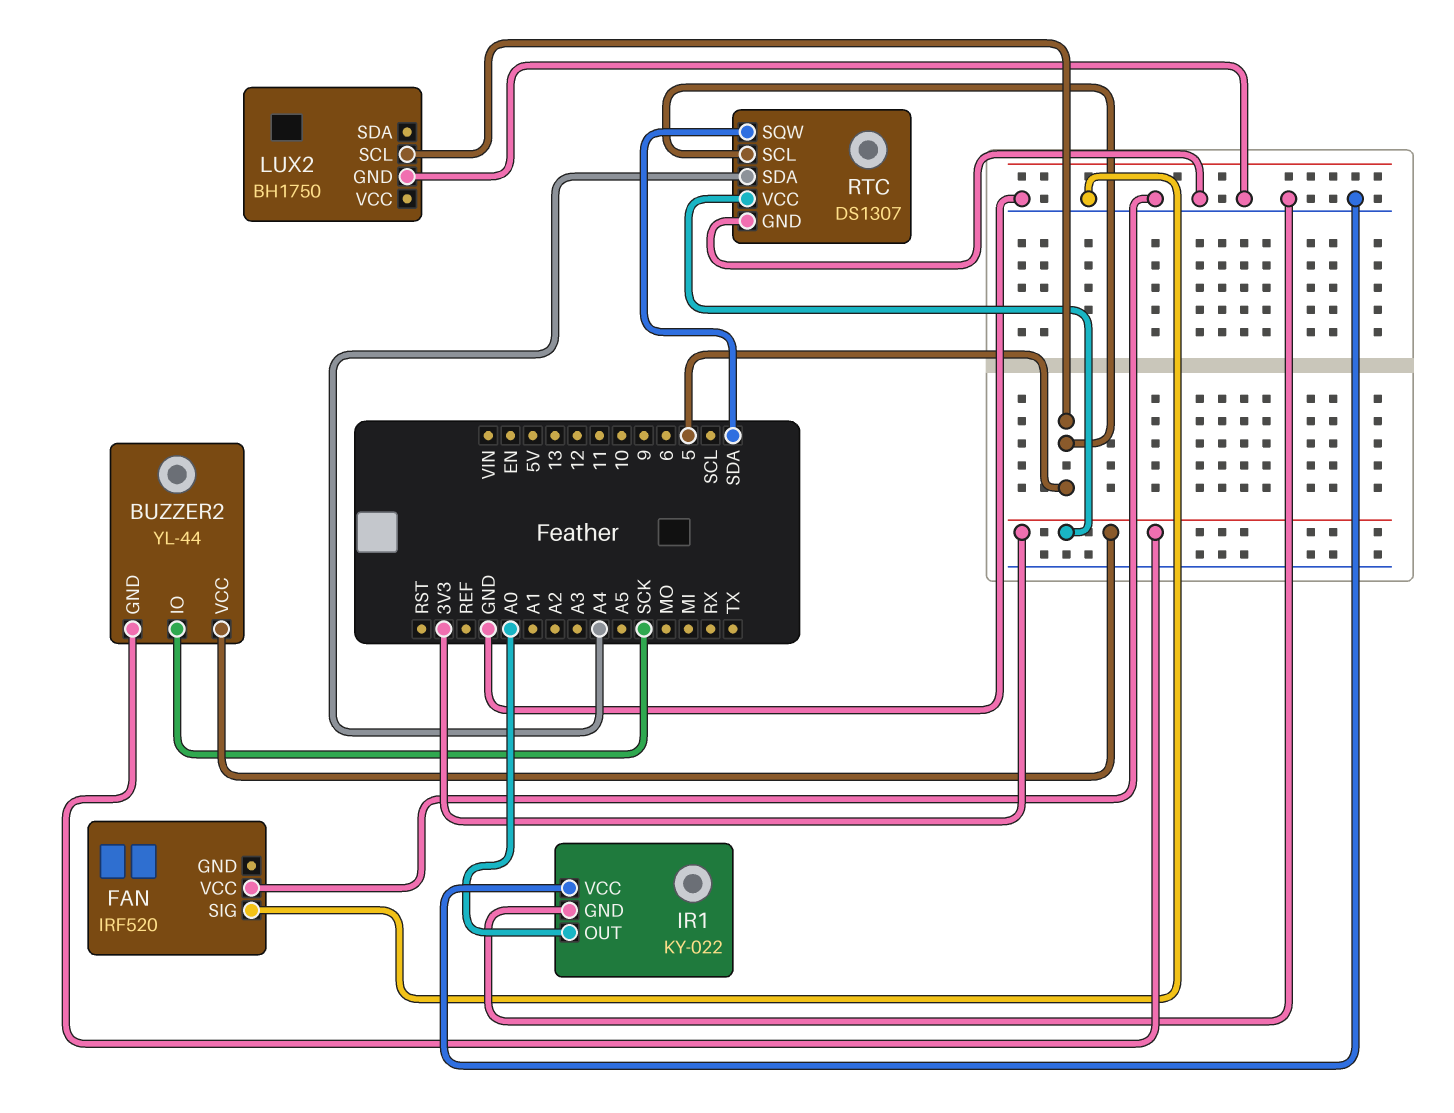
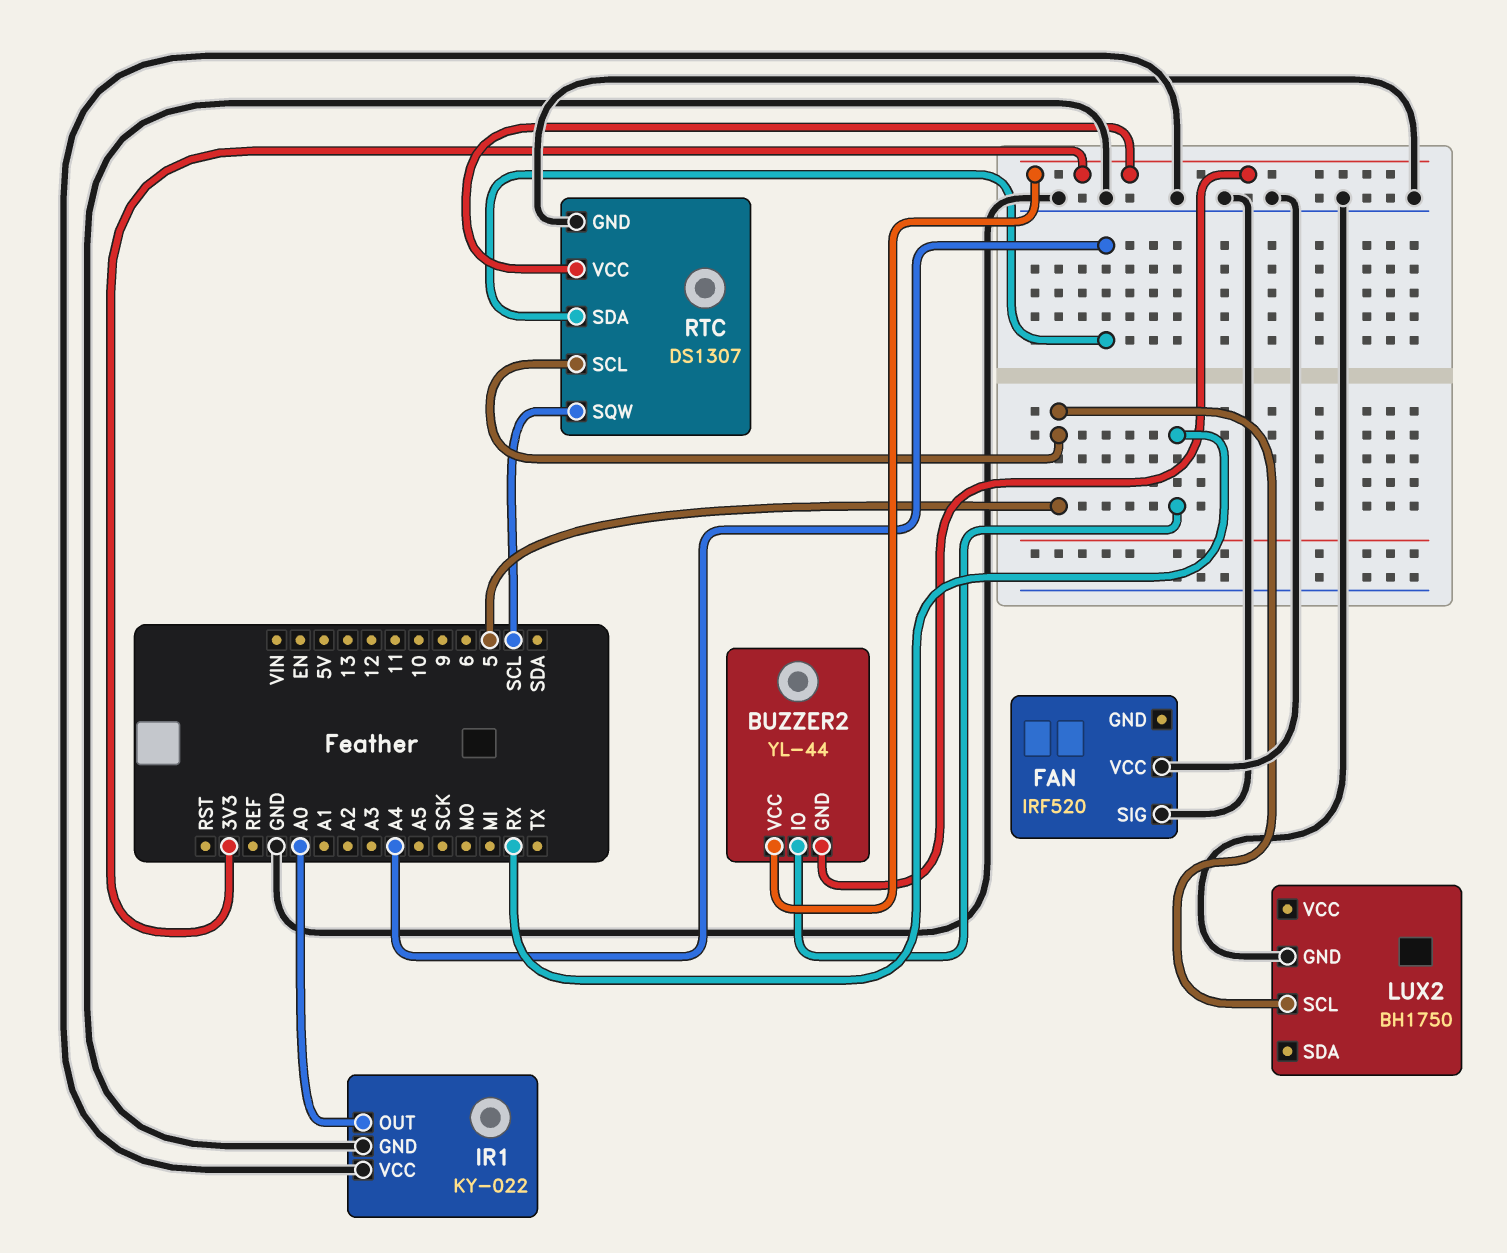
BUZZER2 pin IO: SCK -> RX
RTC pin SQW: SDA -> SCL

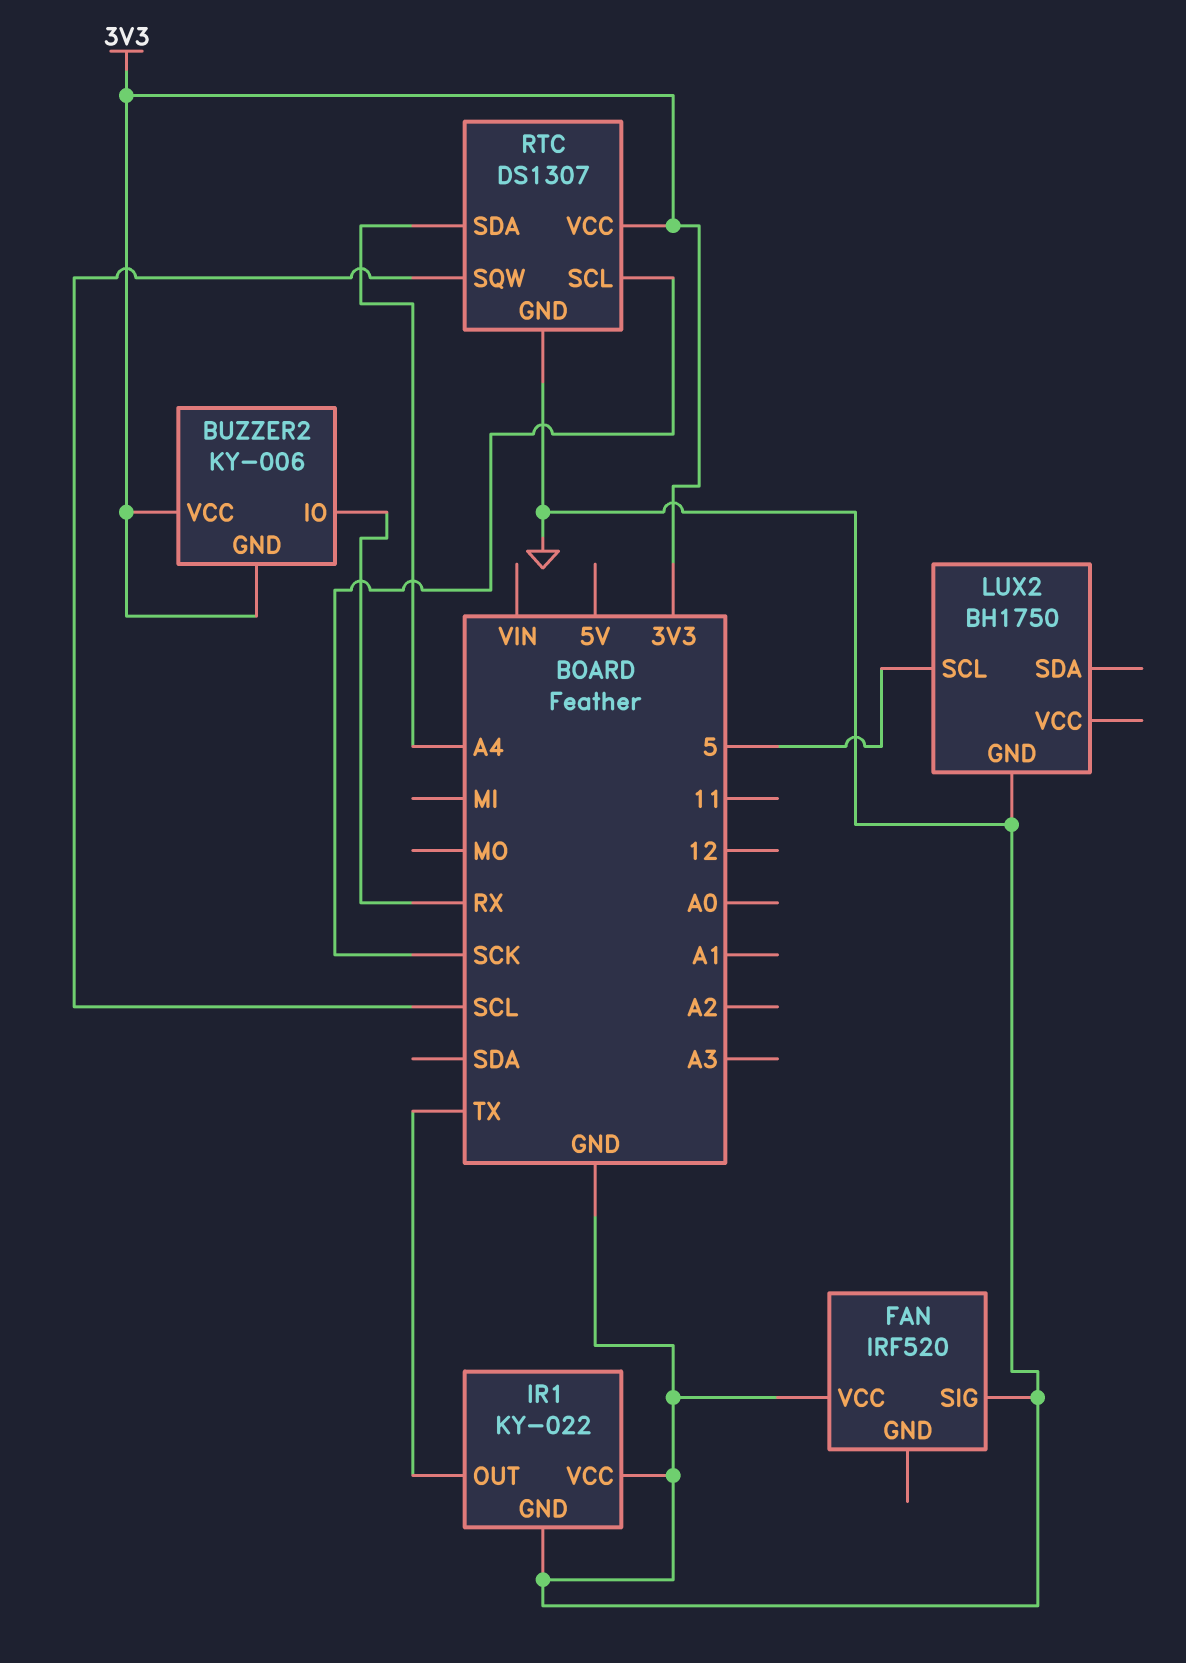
BUZZER2: YL-44 -> KY-006
IR1 pin OUT: A0 -> TX
RTC pin SCL: 5 -> SCK

